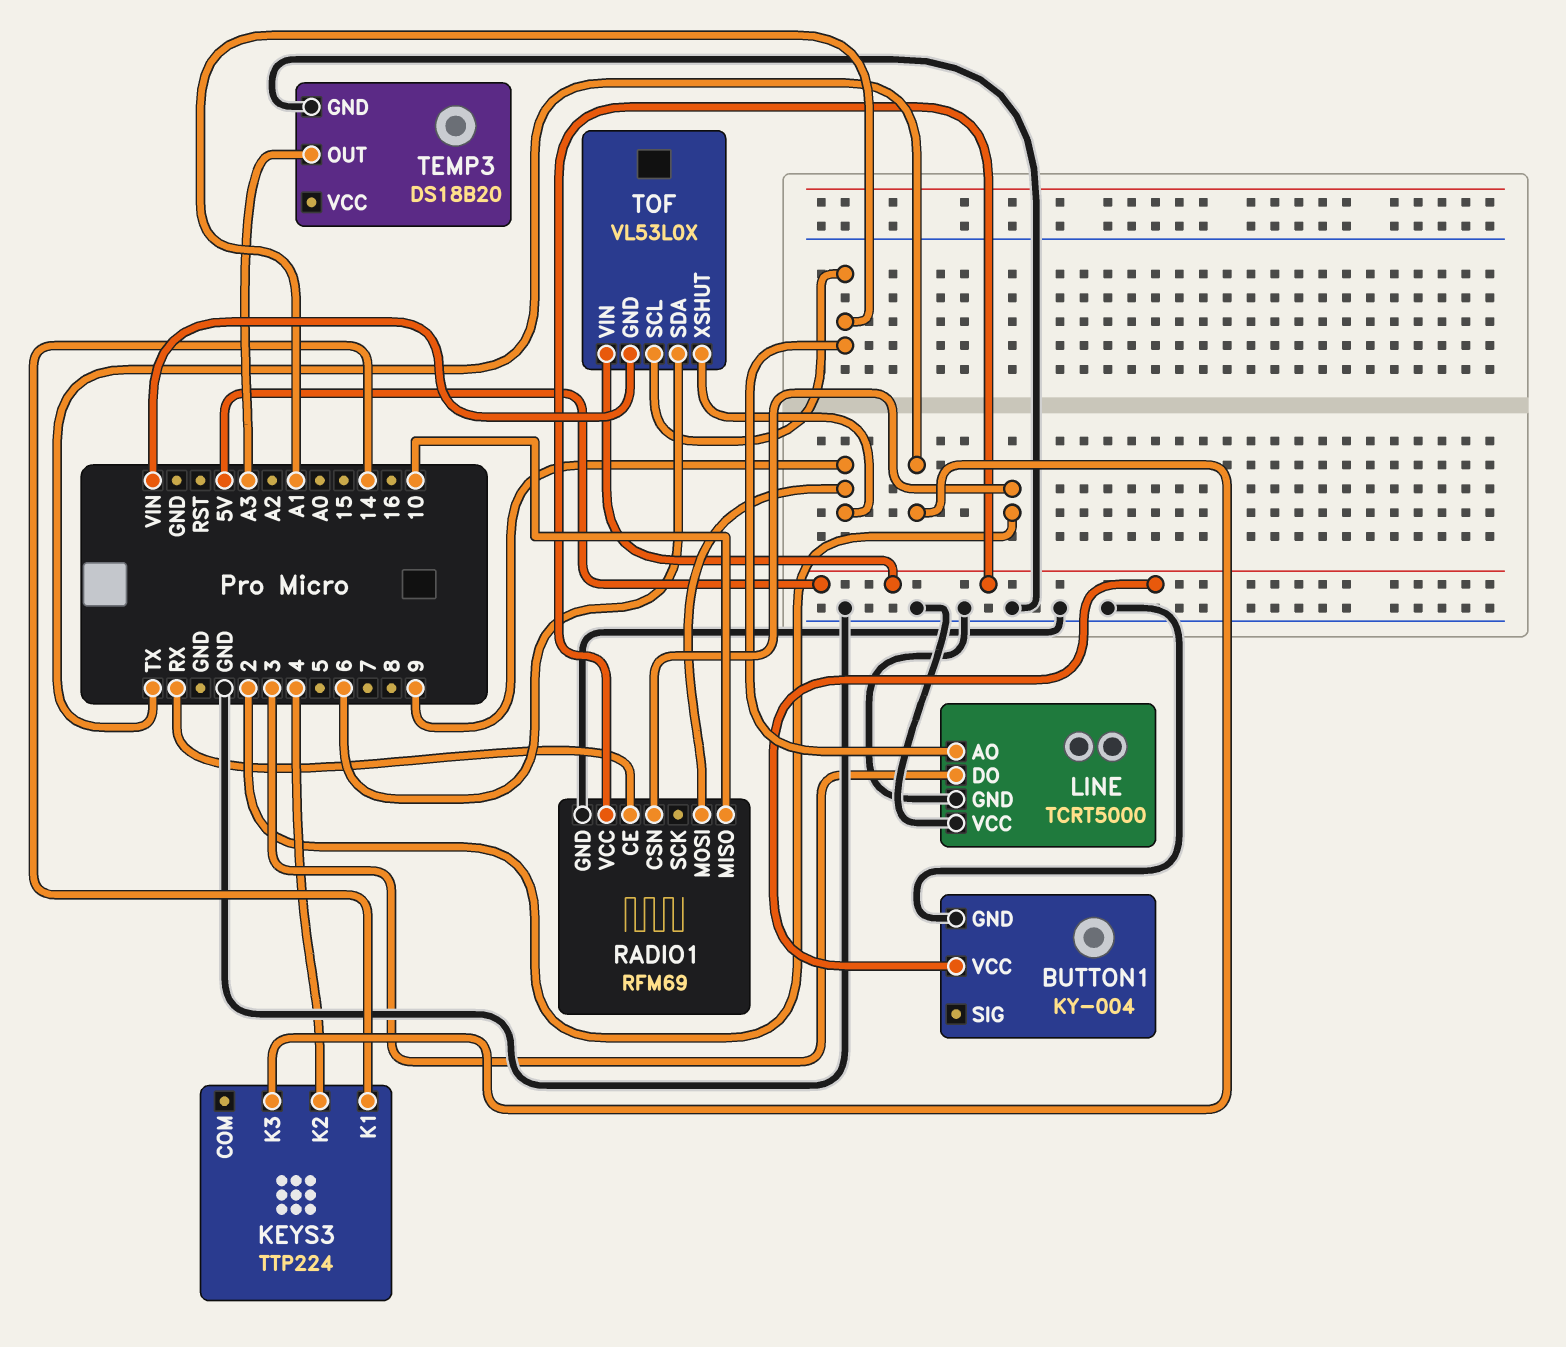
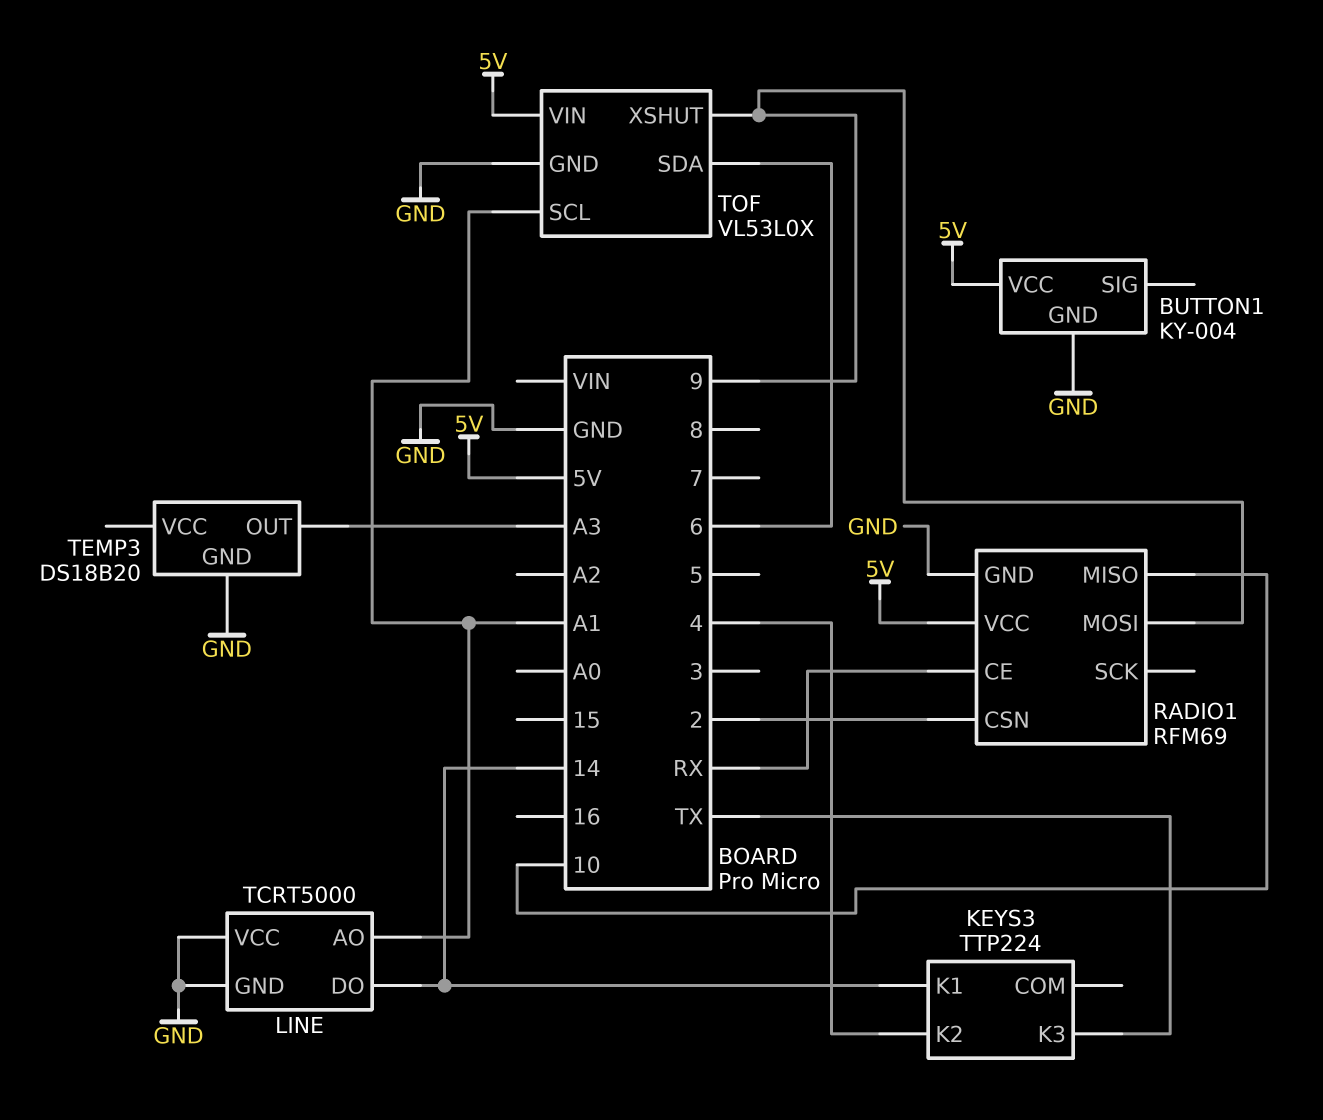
LINE pin DO: 3 -> 14
TOF pin GND: VIN -> GND

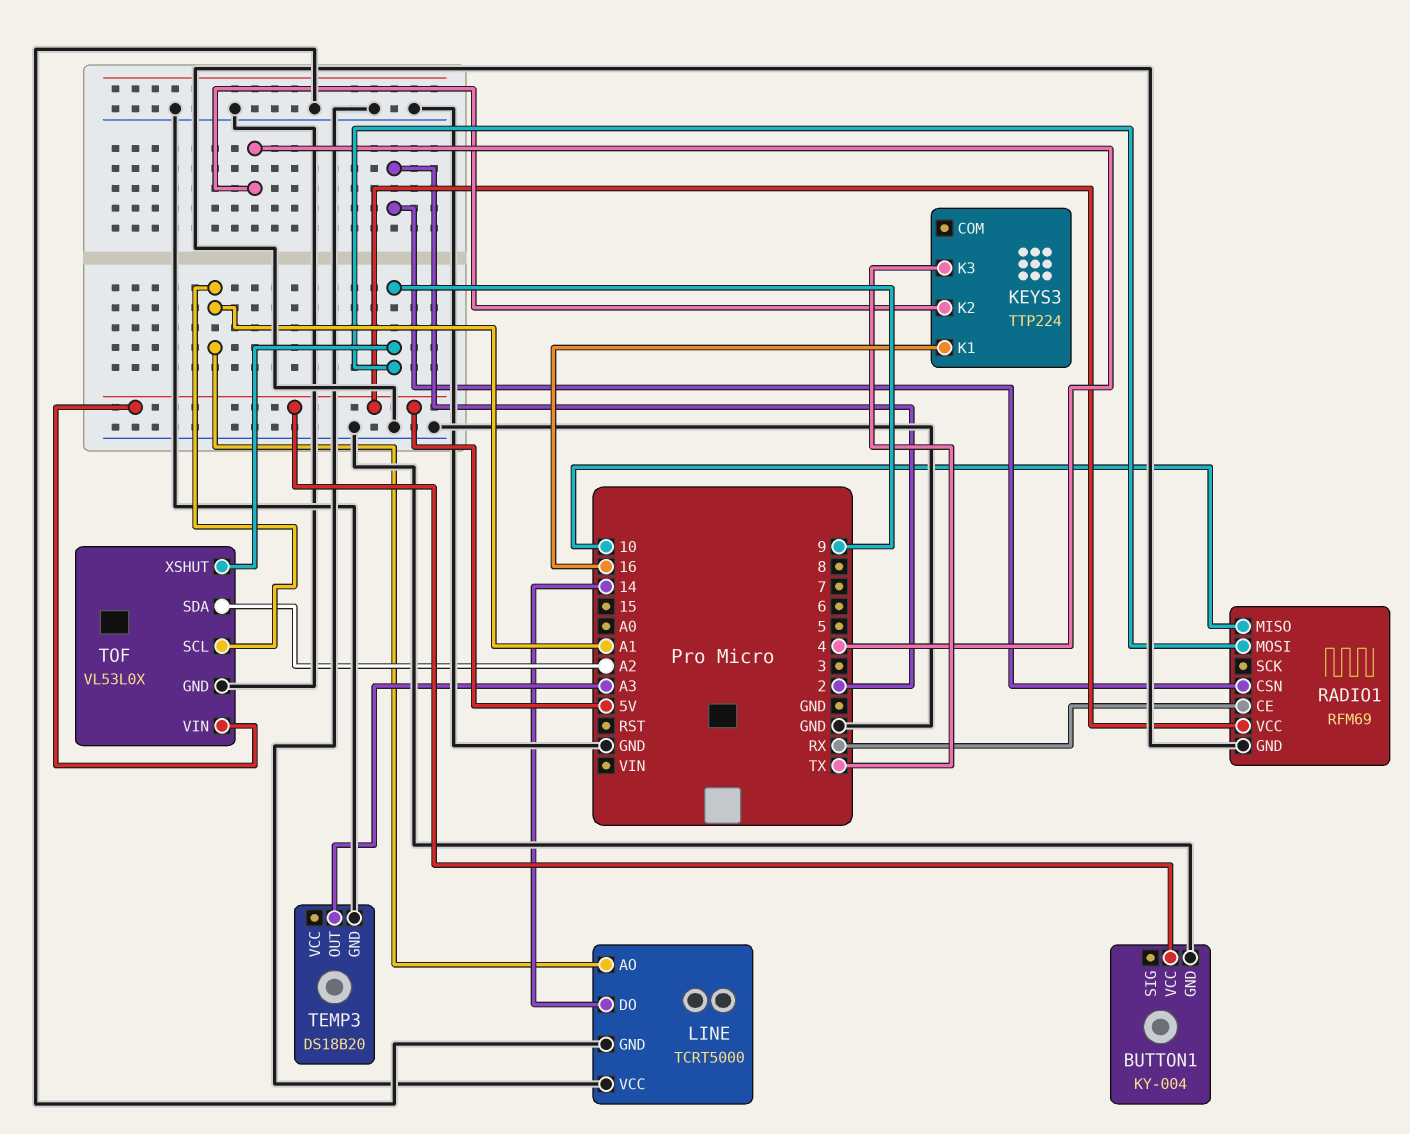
KEYS3 pin K1: 14 -> 16
TOF pin SDA: 6 -> A2

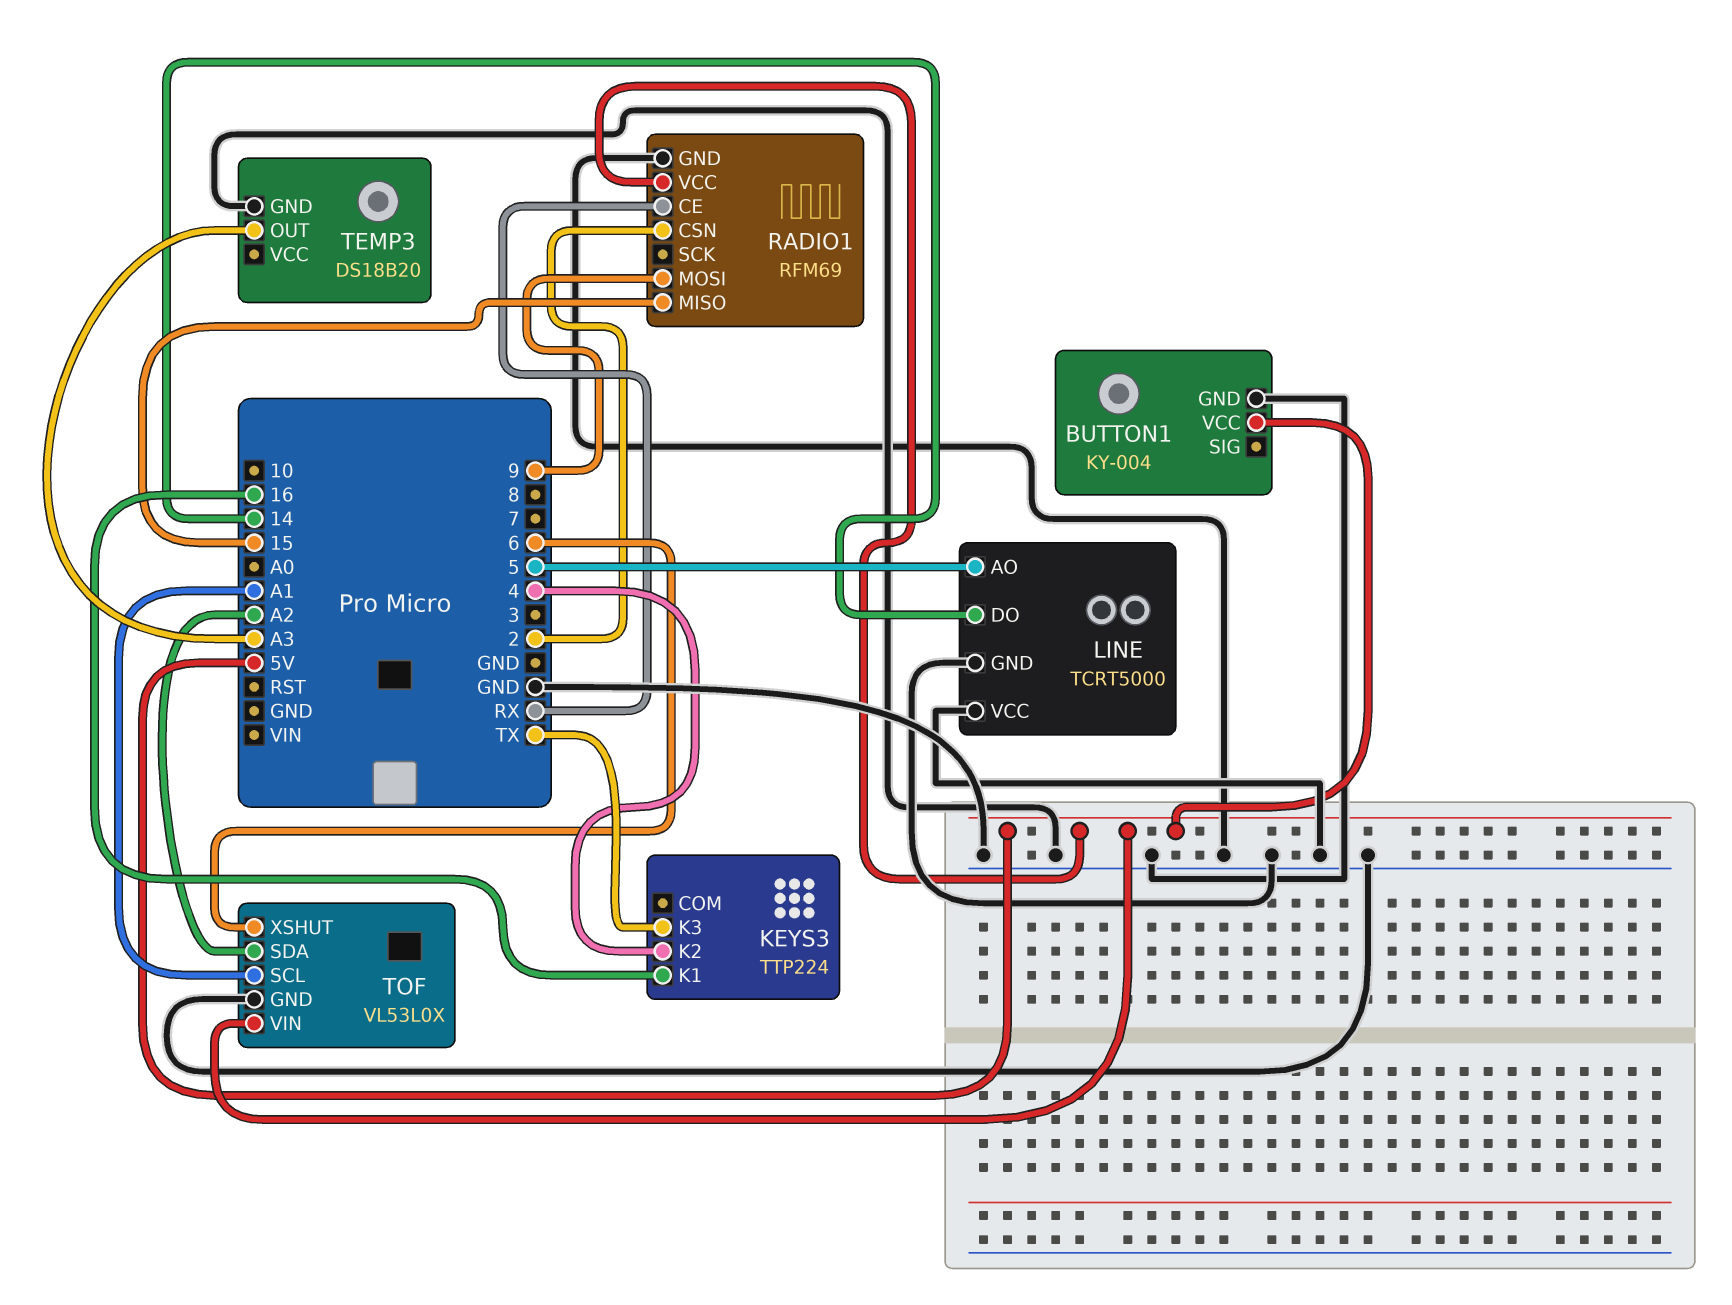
LINE pin AO: A1 -> 5
RADIO1 pin MISO: 10 -> 15
TOF pin XSHUT: 9 -> 6

